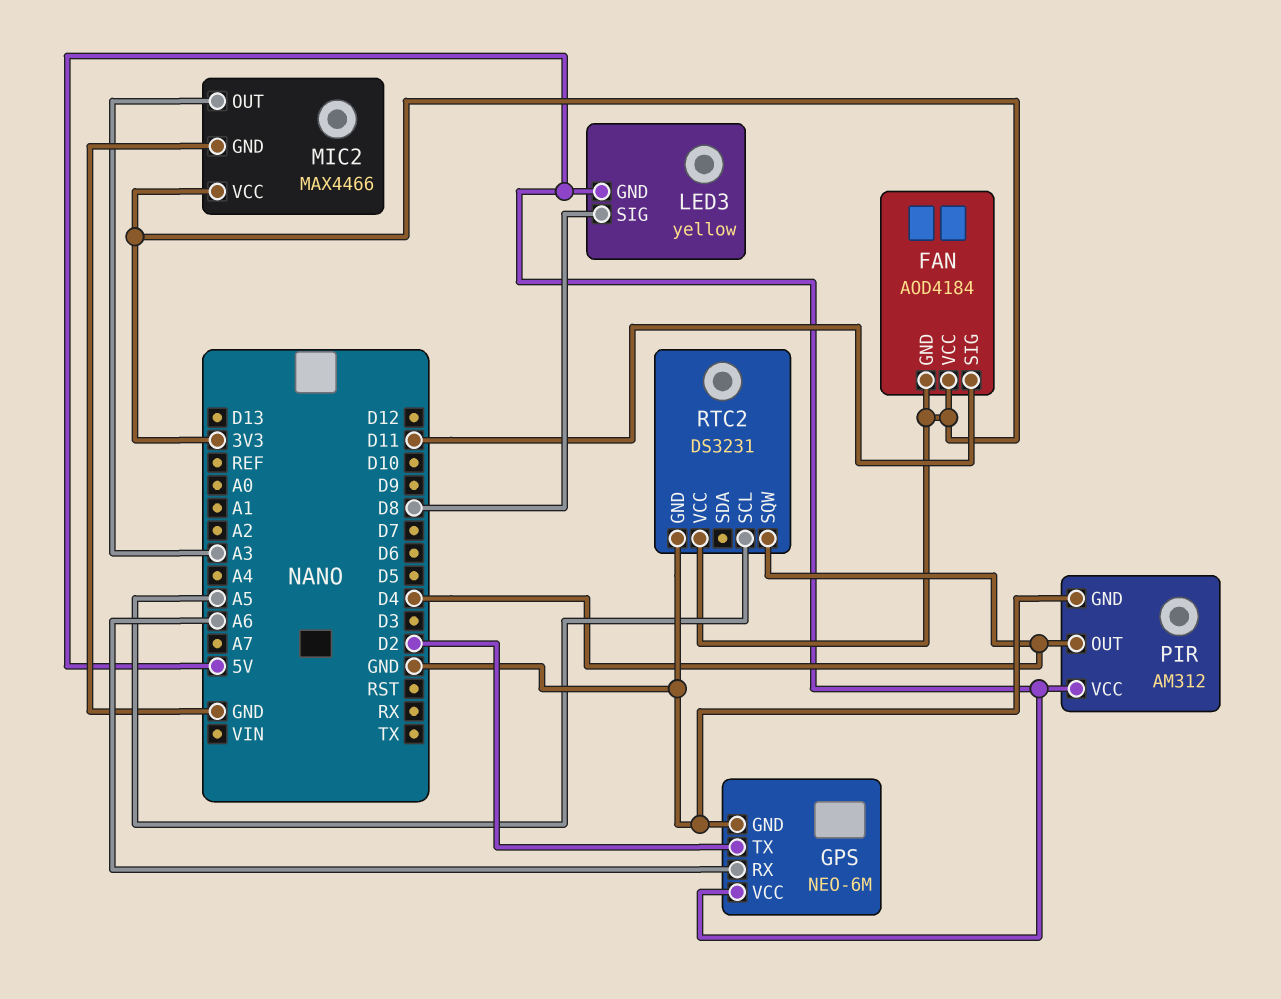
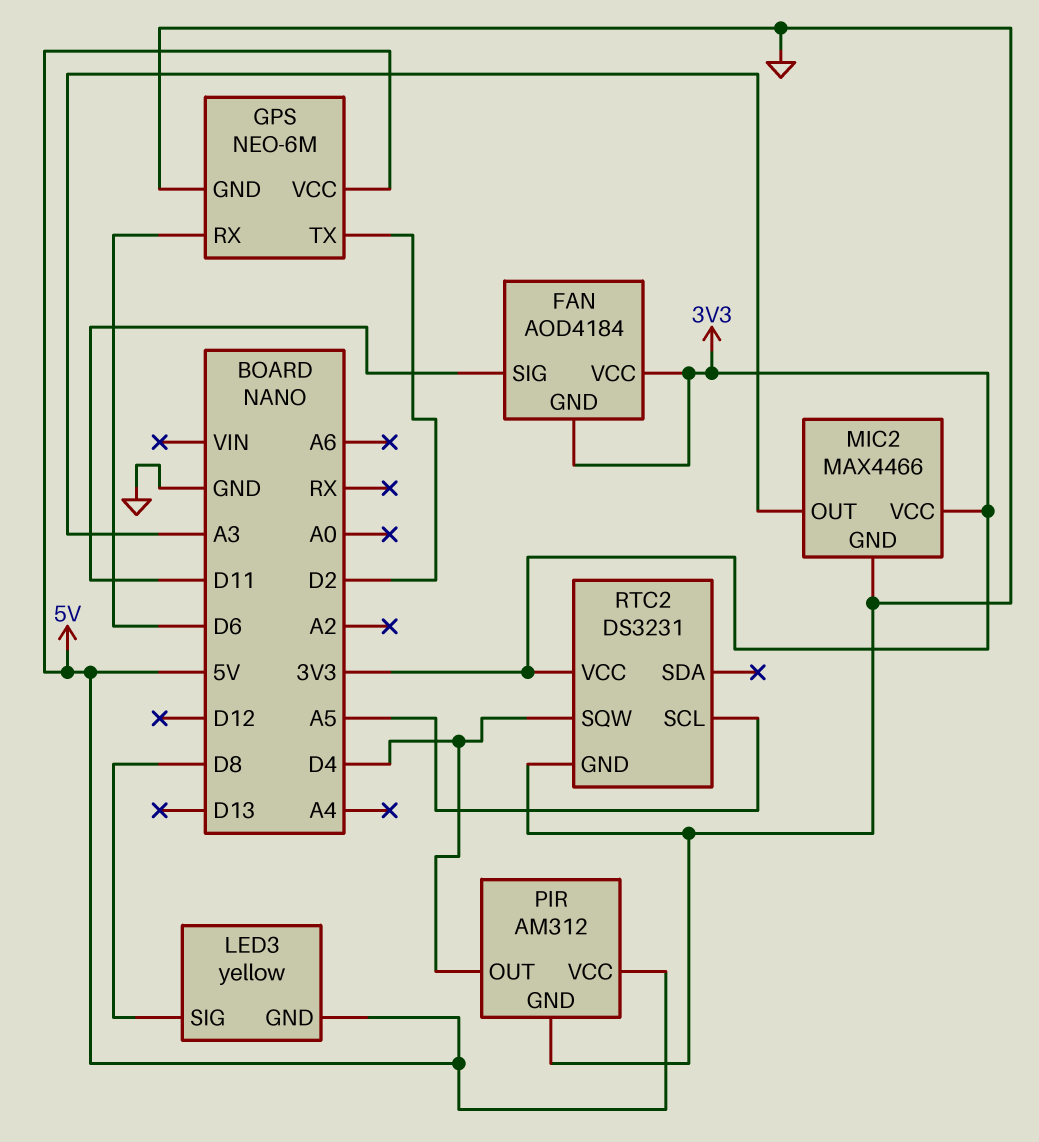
GPS pin RX: A6 -> D6

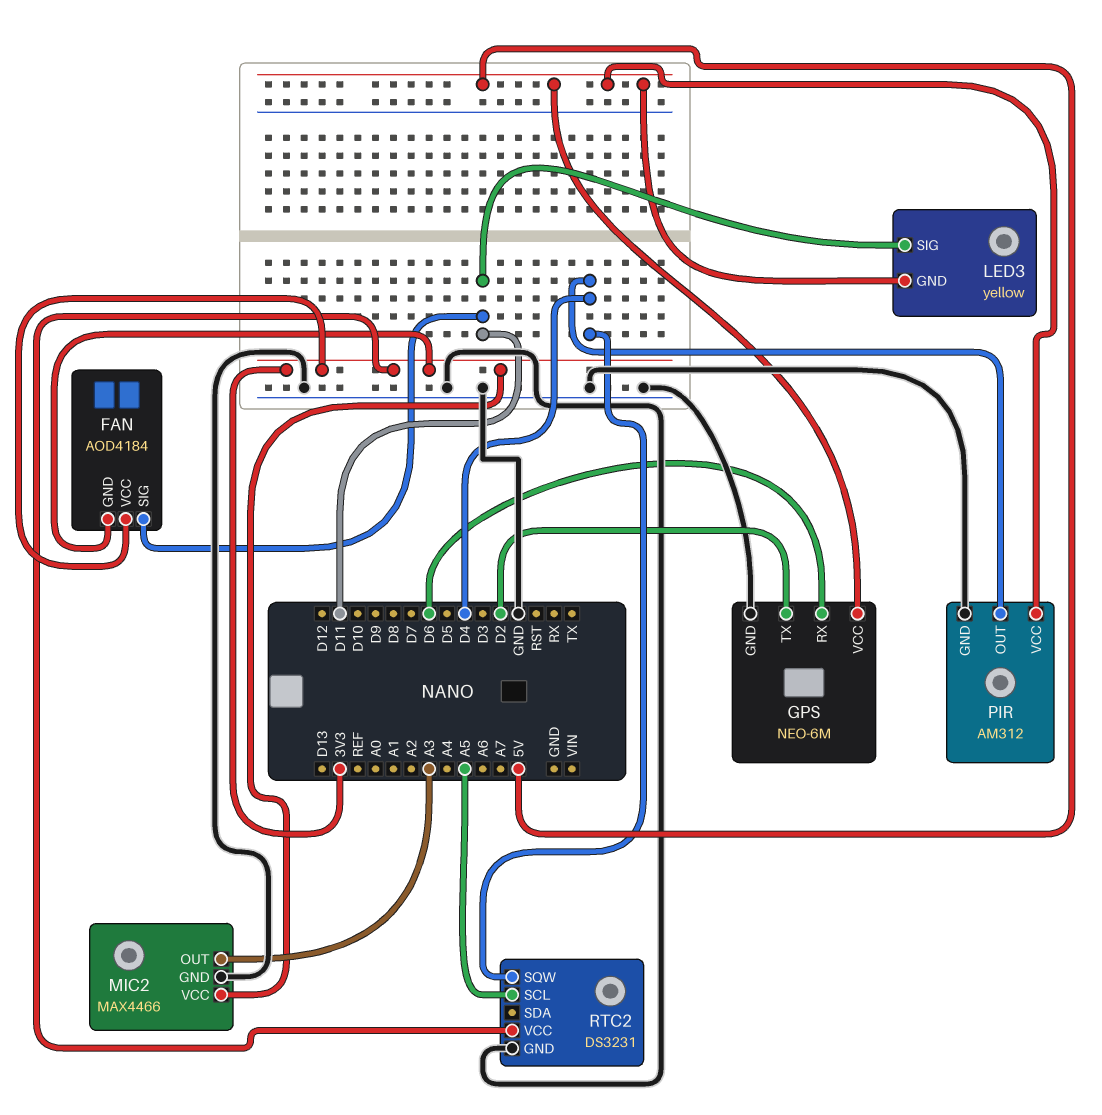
LED3 pin SIG: D8 -> D11

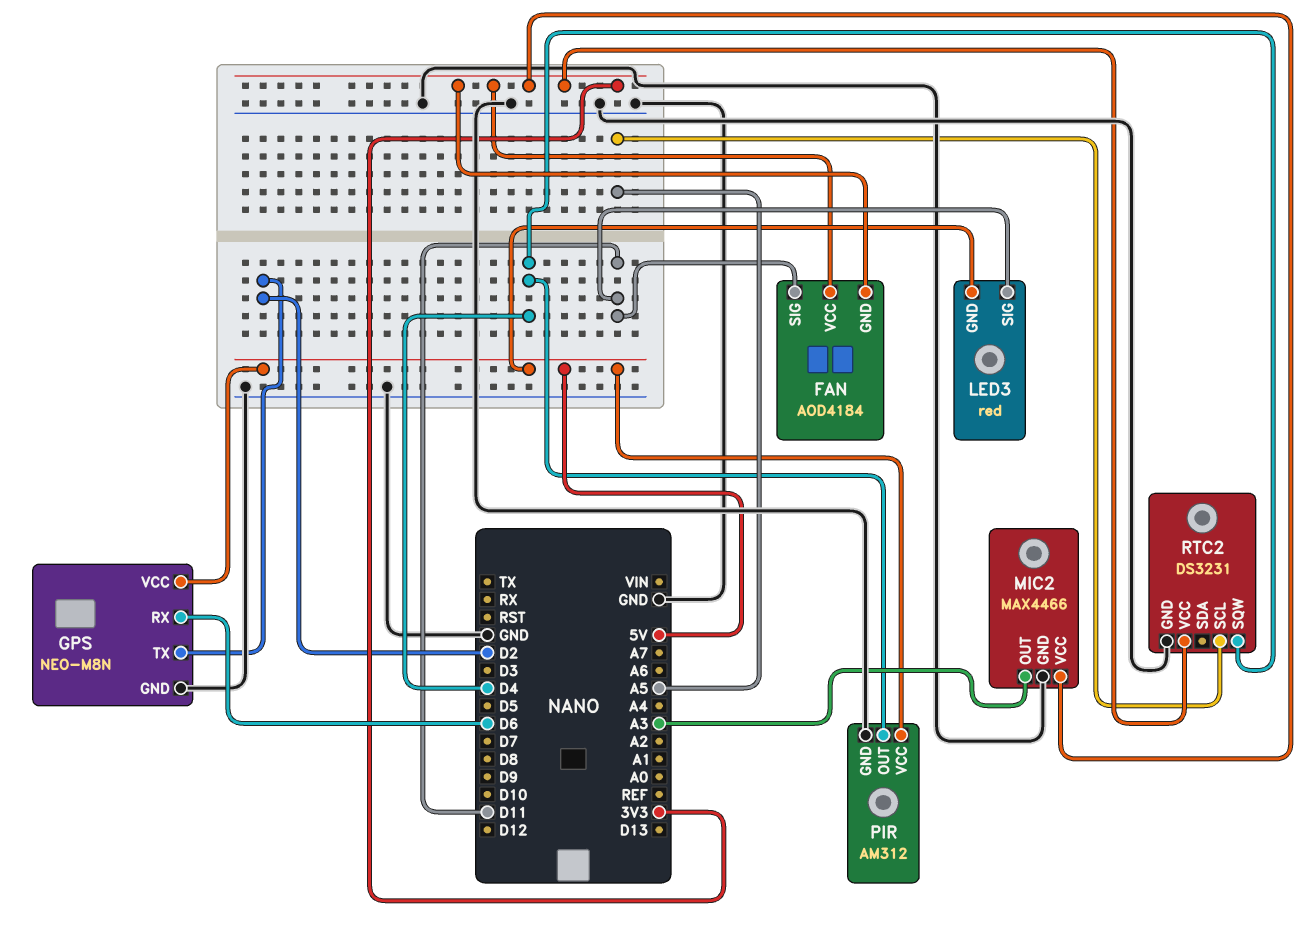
GPS: NEO-6M -> NEO-M8N
LED3: yellow -> red

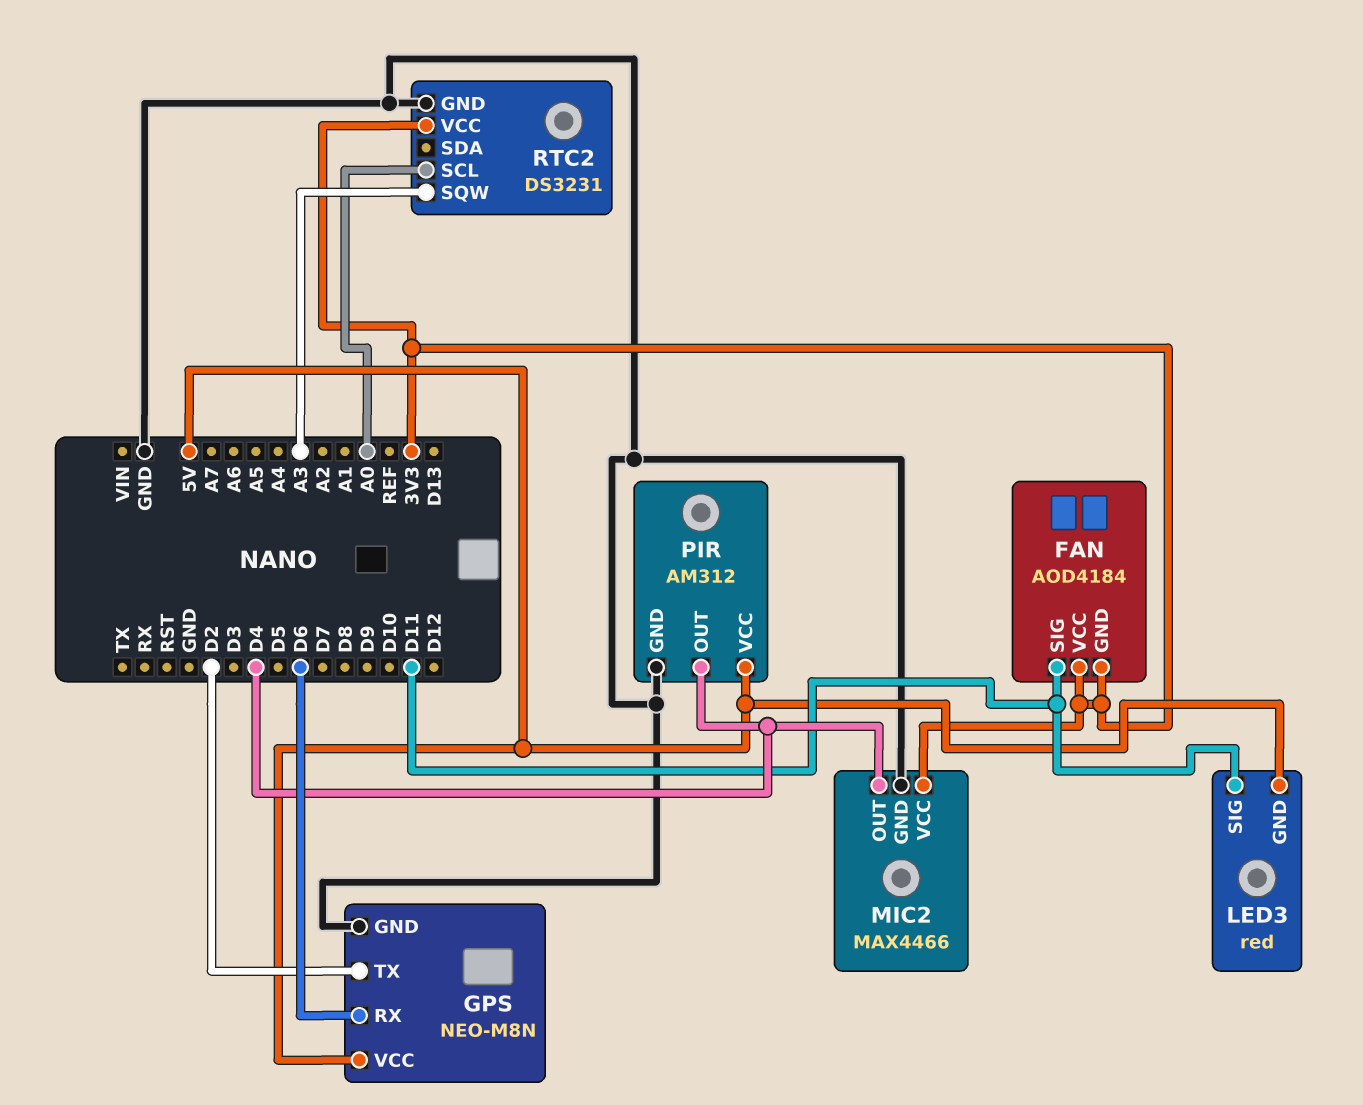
MIC2 pin OUT: A3 -> D4
RTC2 pin SCL: A5 -> A0
RTC2 pin SQW: D4 -> A3

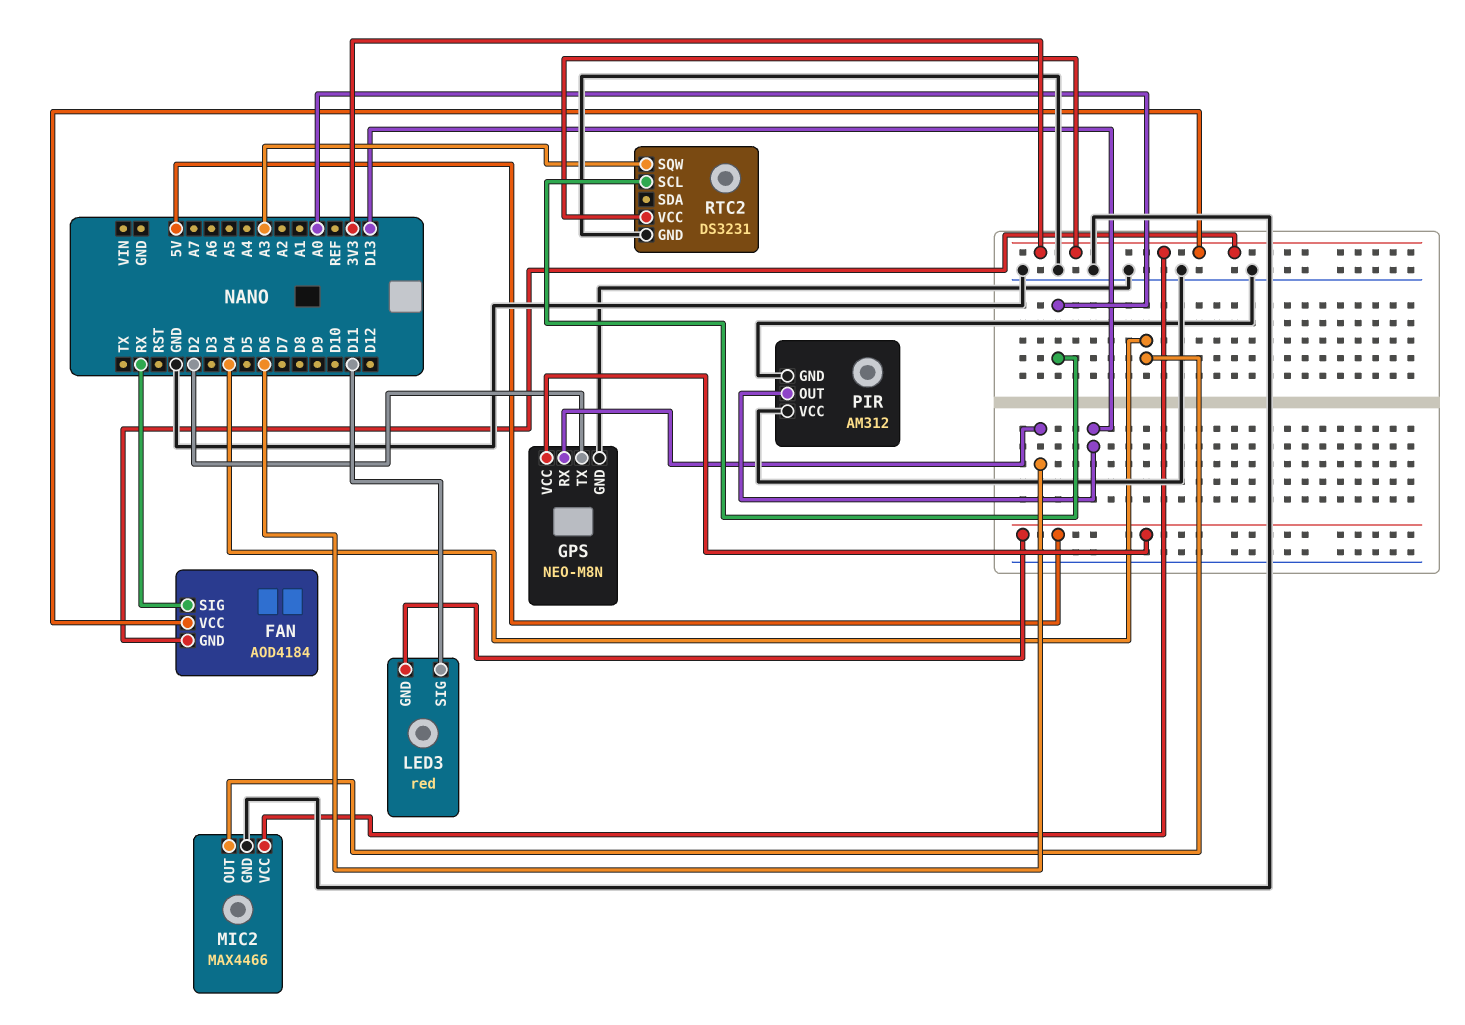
FAN pin SIG: D11 -> RX
PIR pin OUT: D4 -> D13
PIR pin VCC: 5V -> GND

